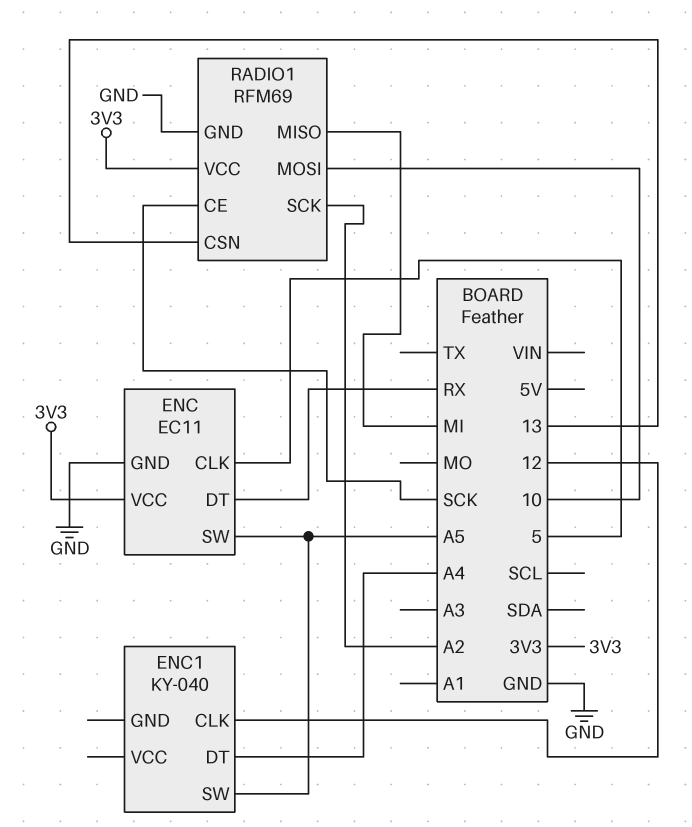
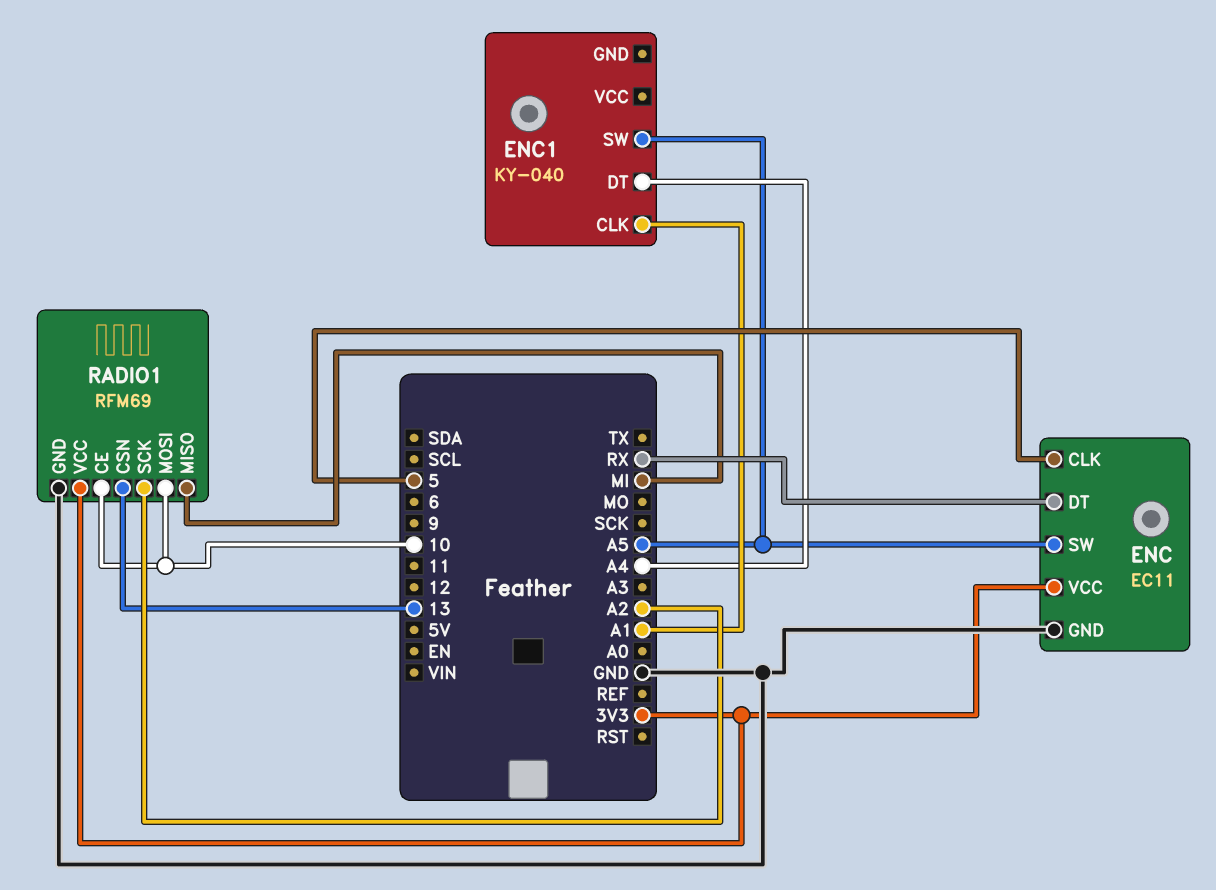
ENC1 pin CLK: 12 -> A1
RADIO1 pin CE: SCK -> 10

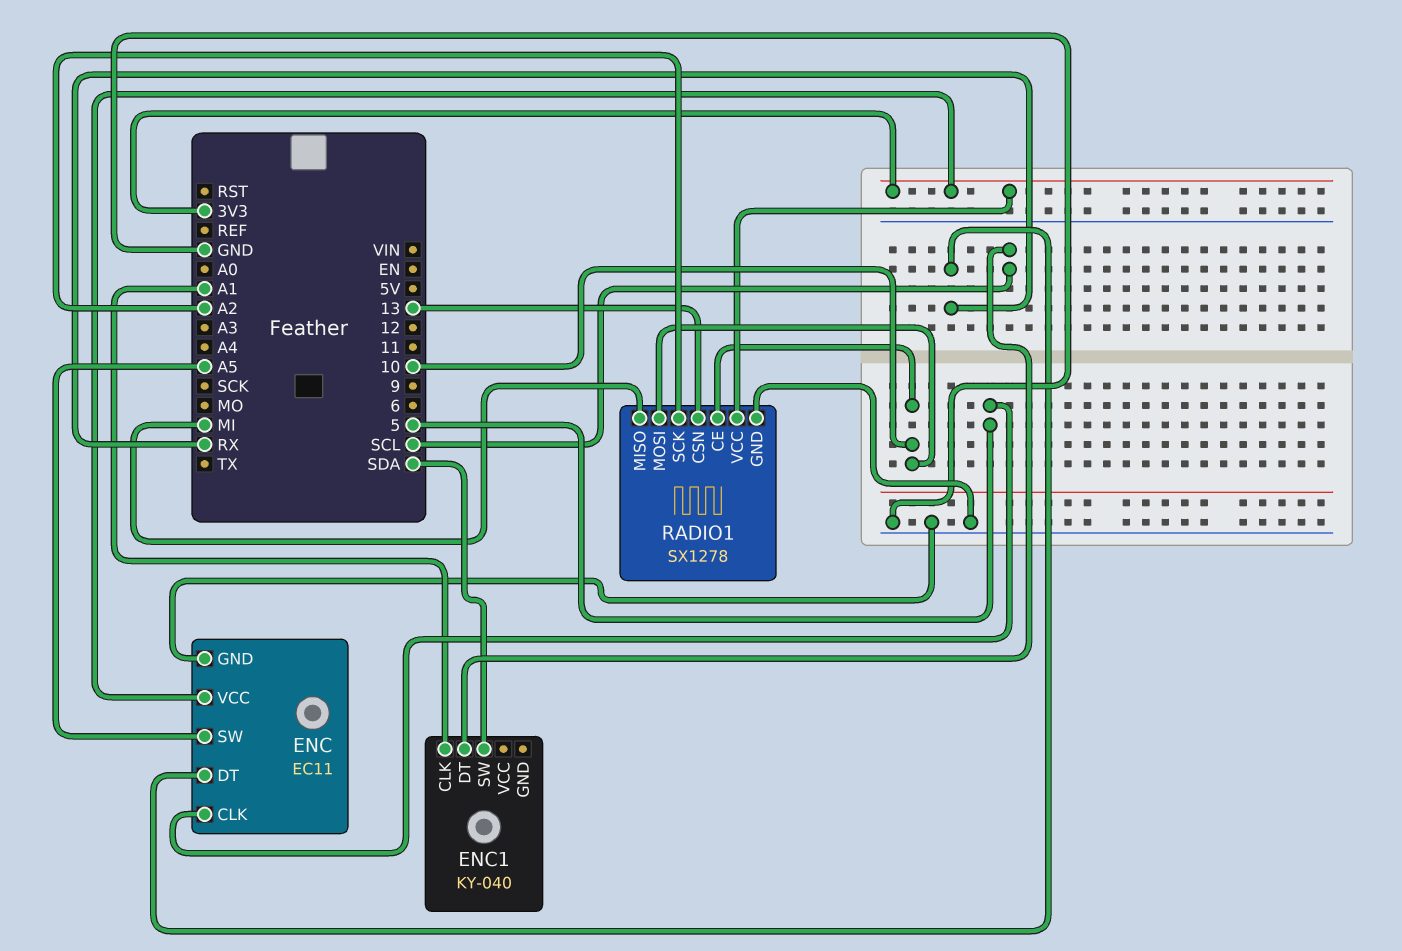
ENC1 pin DT: A4 -> SCL
ENC1 pin SW: A5 -> SDA
RADIO1: RFM69 -> SX1278

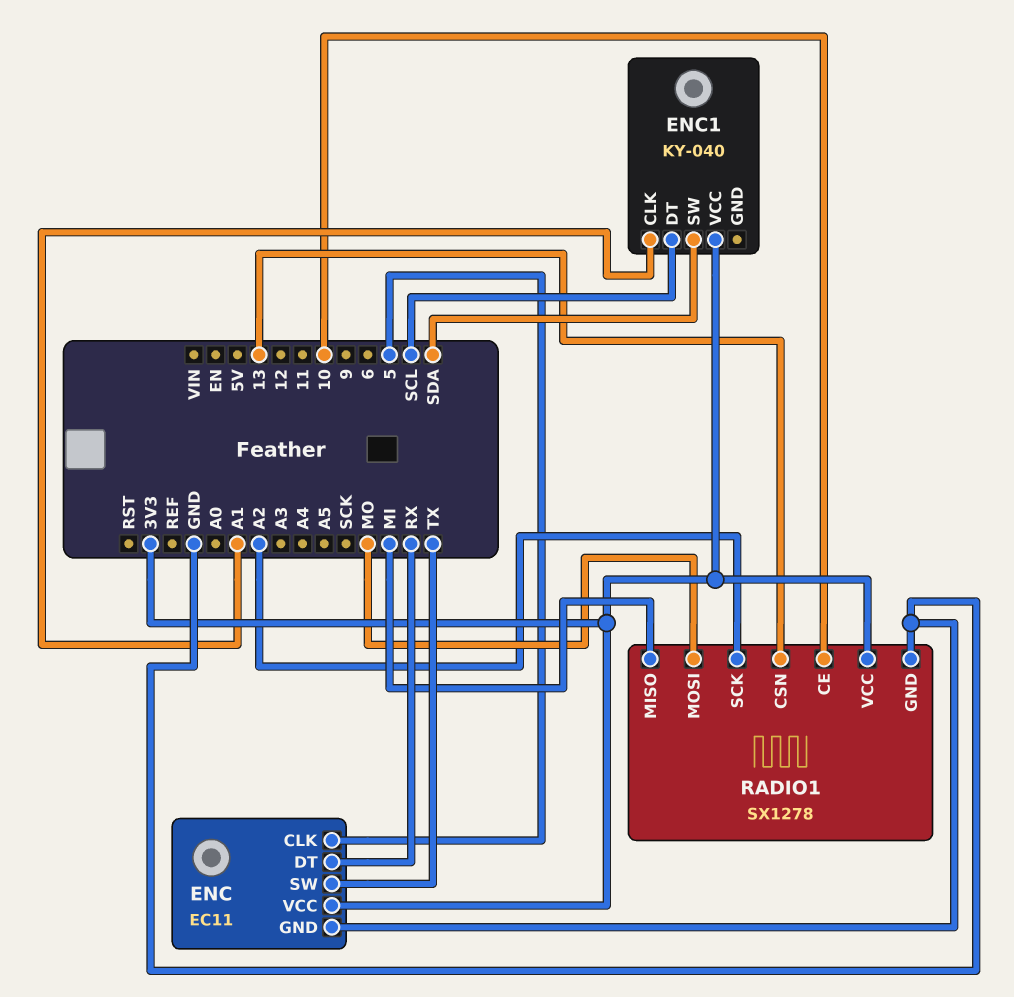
ENC pin SW: A5 -> TX
ENC1 pin VCC: none -> 3V3
RADIO1 pin MOSI: 10 -> MO

